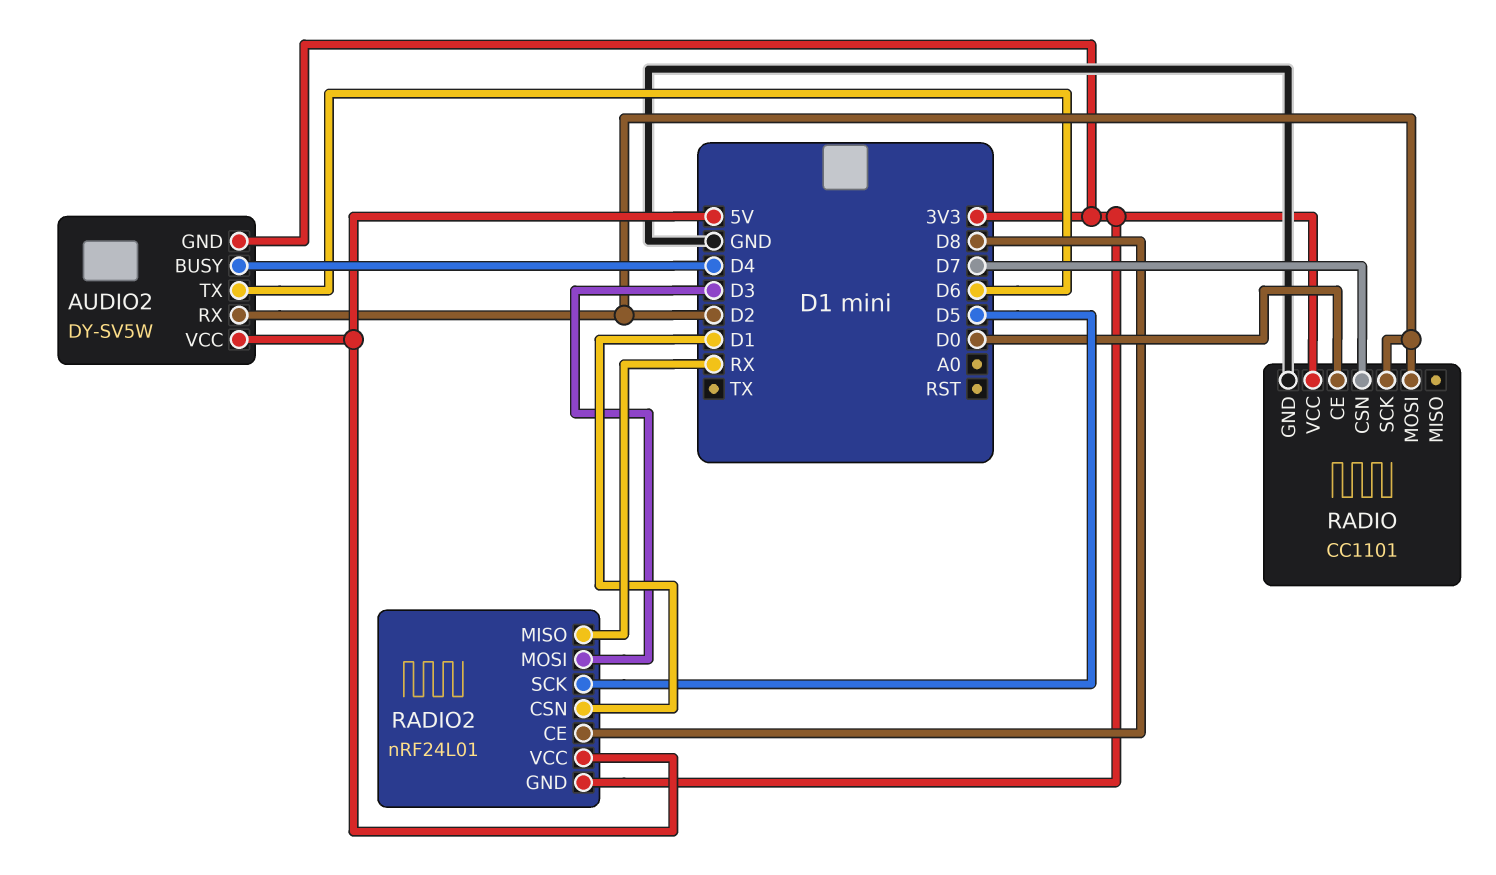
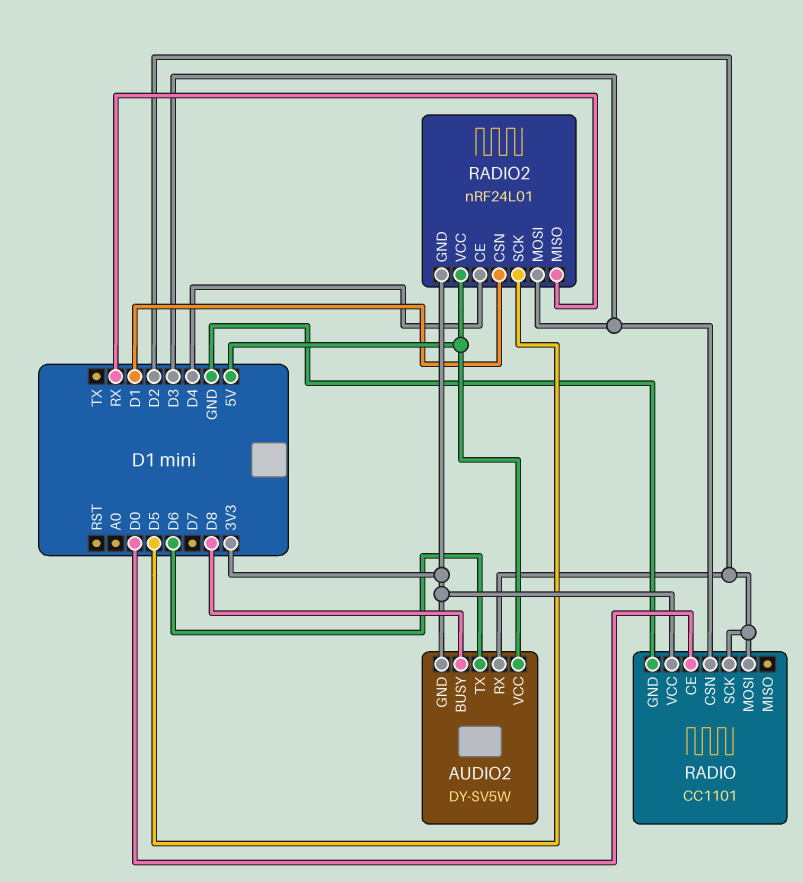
AUDIO2 pin BUSY: D4 -> D8
RADIO pin CSN: D7 -> D3
RADIO2 pin CE: D8 -> D4

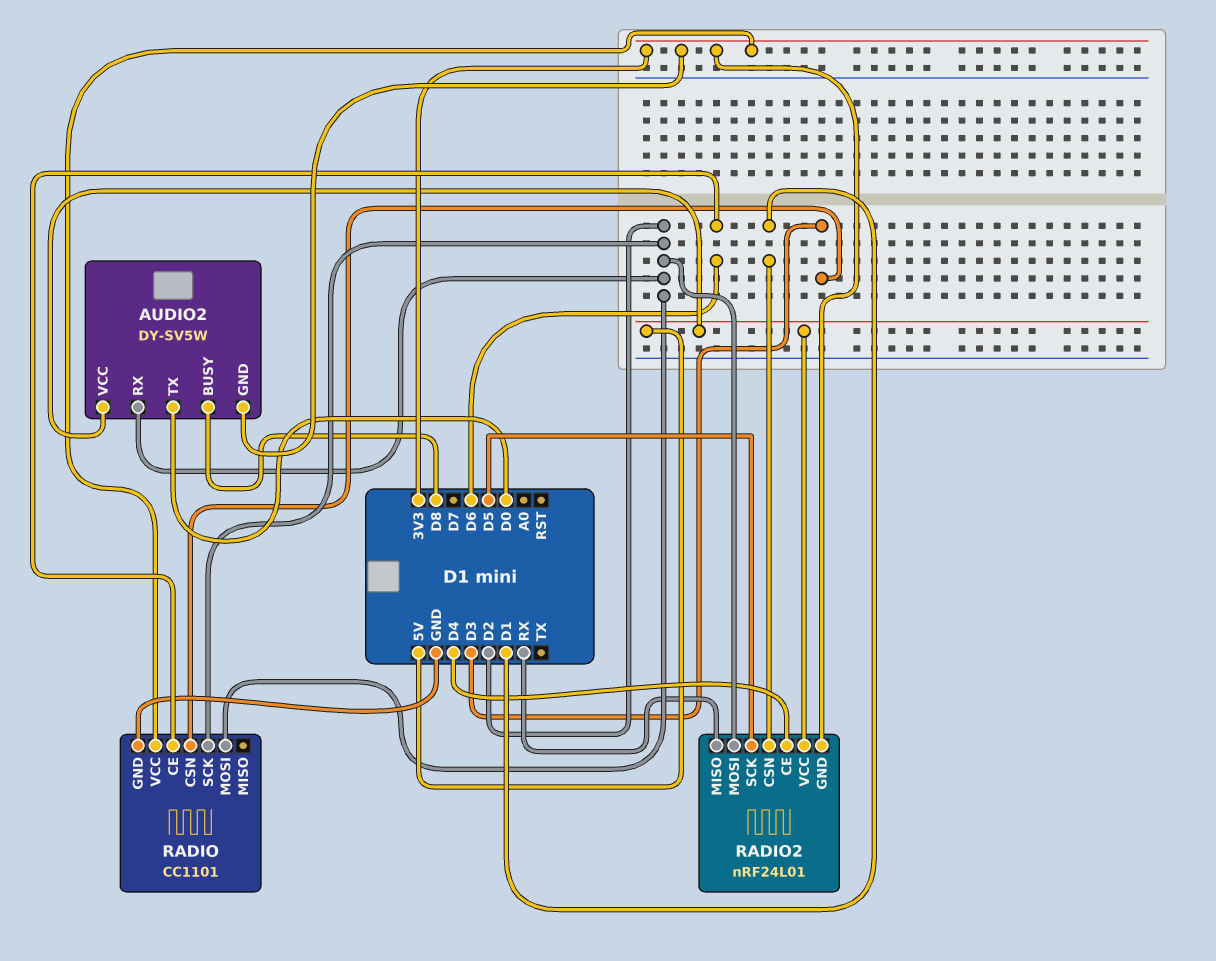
AUDIO2 pin TX: D6 -> D0
RADIO pin CE: D0 -> D6
RADIO2 pin MOSI: D3 -> D2

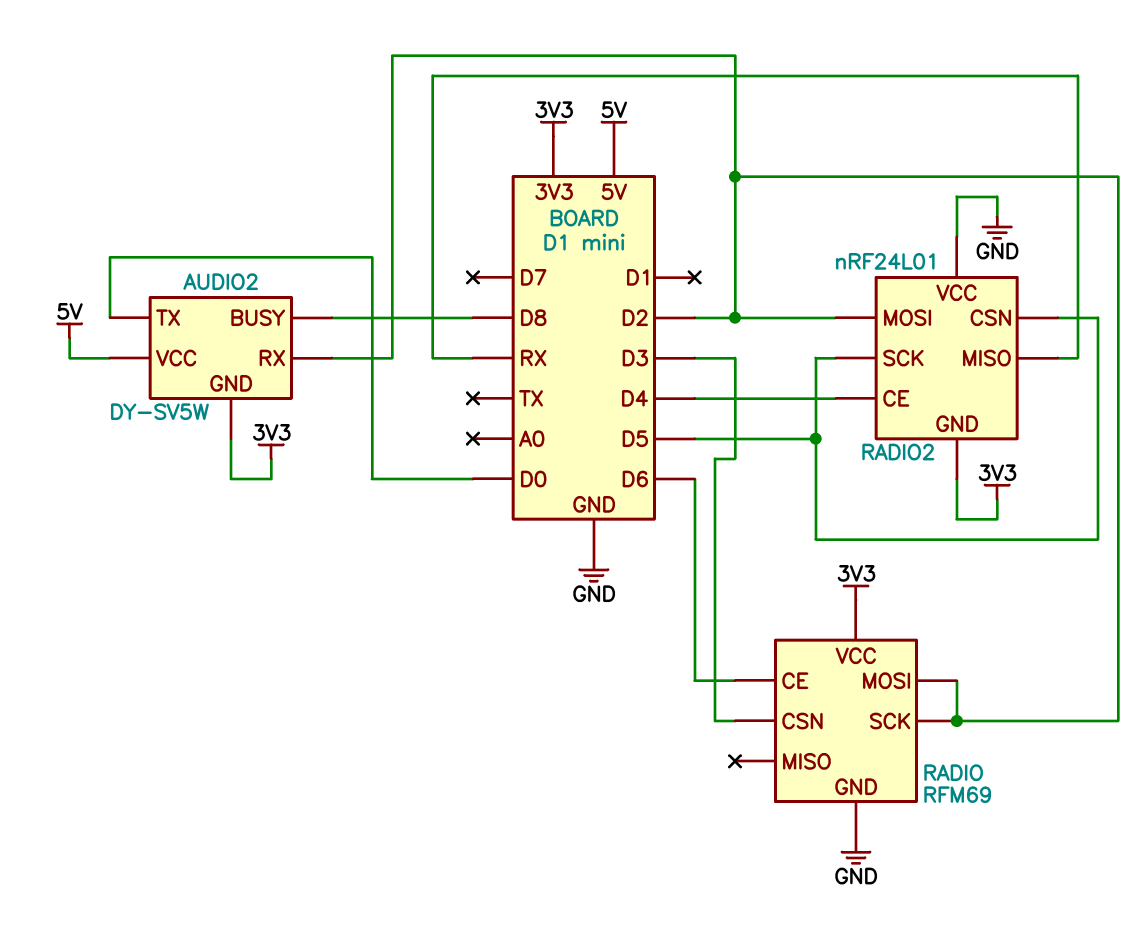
RADIO: CC1101 -> RFM69
RADIO2 pin CSN: D1 -> D5
RADIO2 pin VCC: 5V -> GND

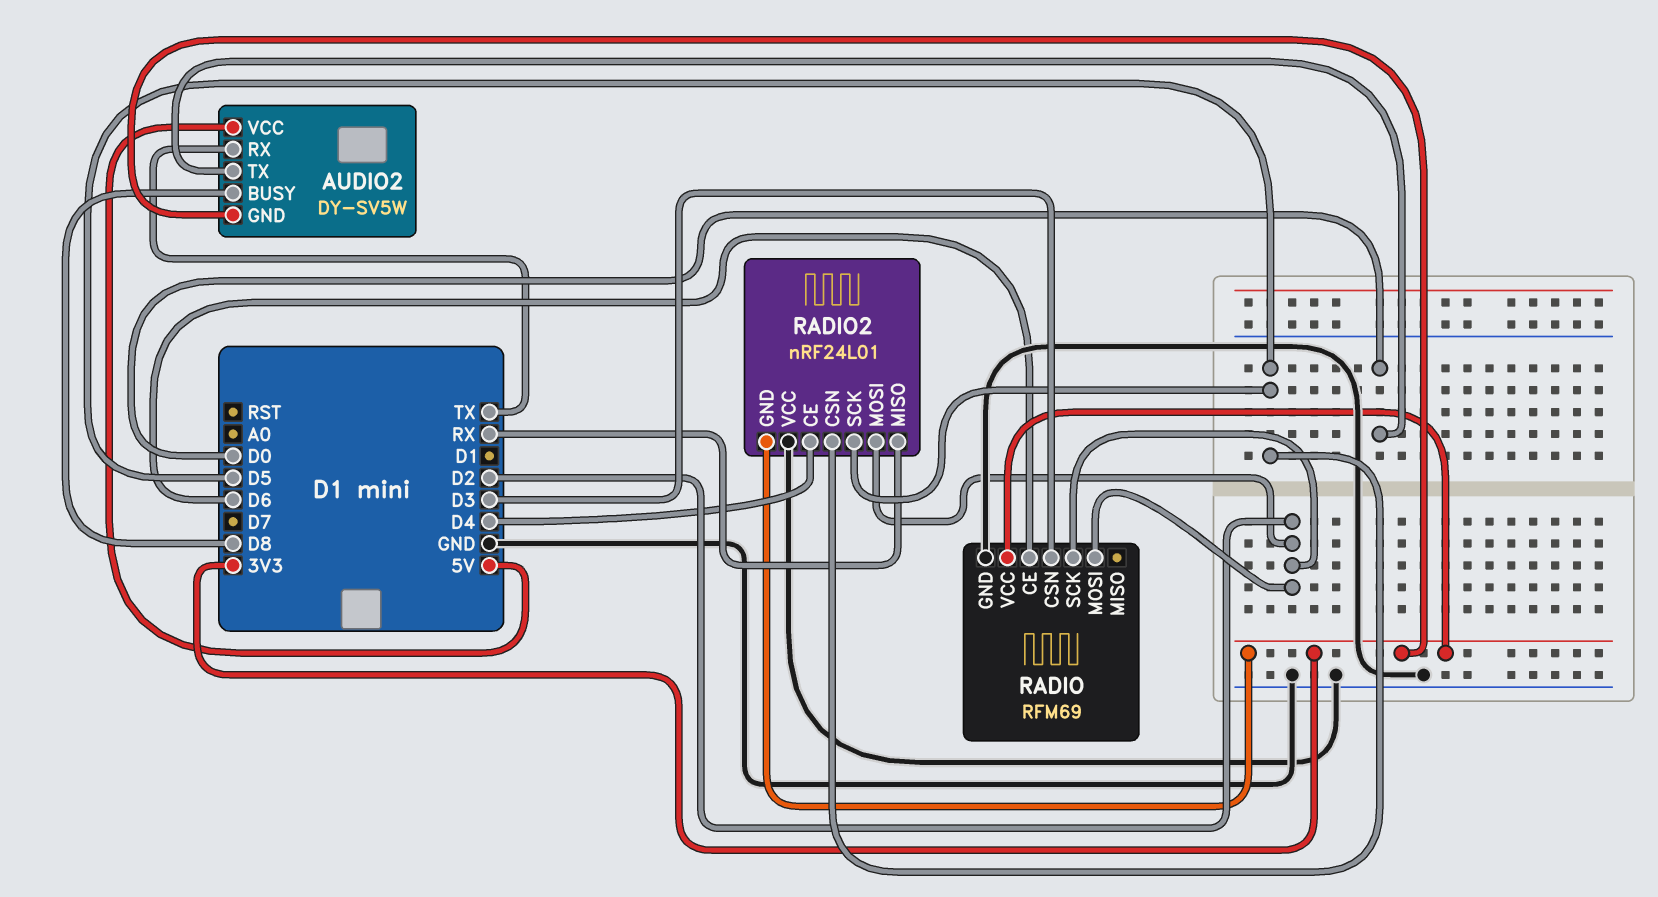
AUDIO2 pin RX: D2 -> TX

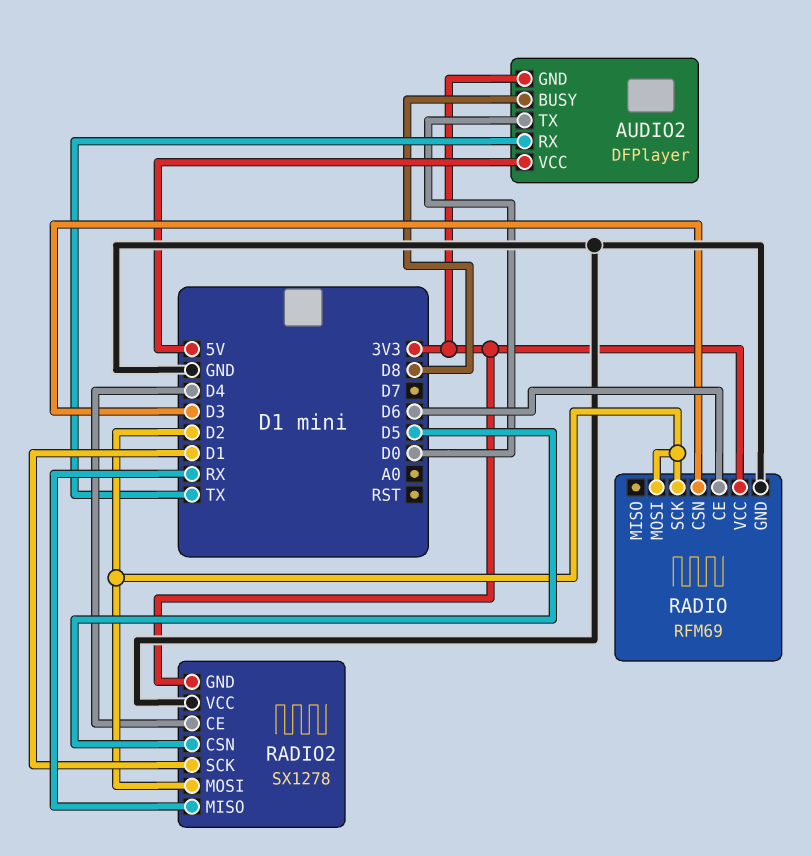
AUDIO2: DY-SV5W -> DFPlayer
RADIO2: nRF24L01 -> SX1278
RADIO2 pin SCK: D5 -> D1

